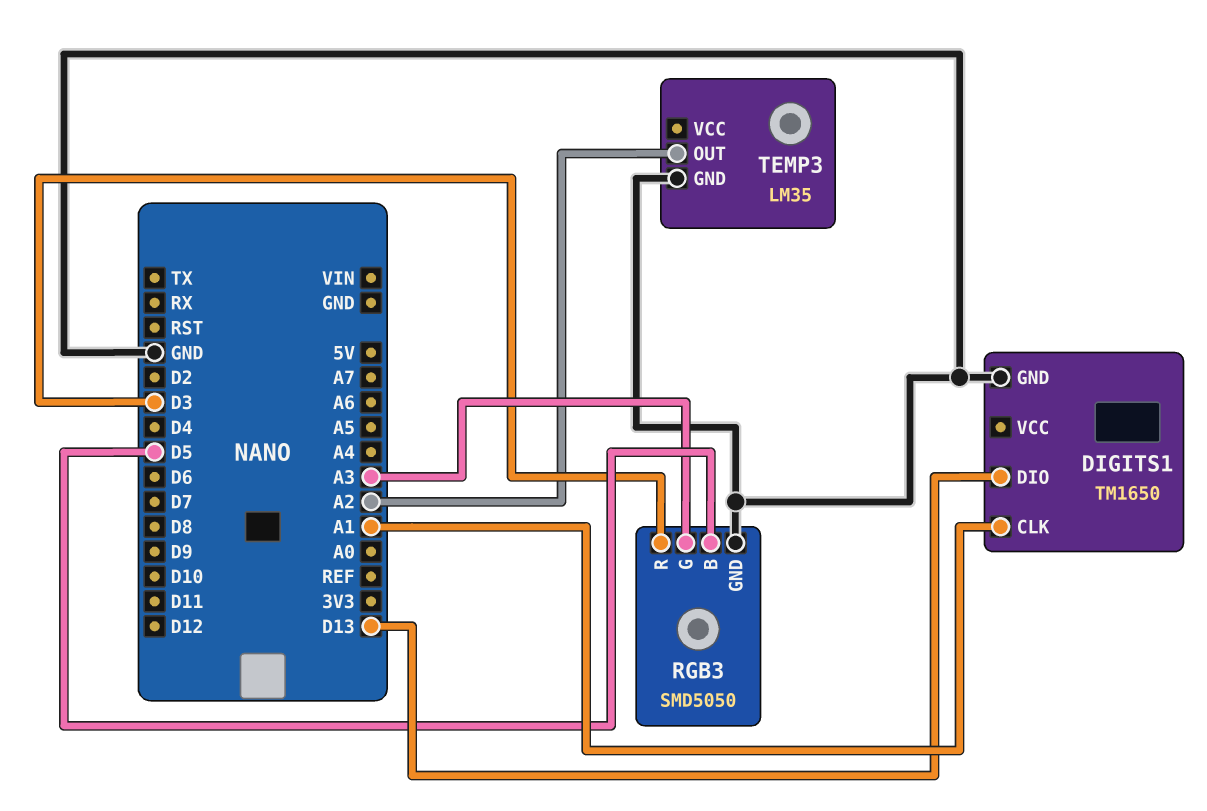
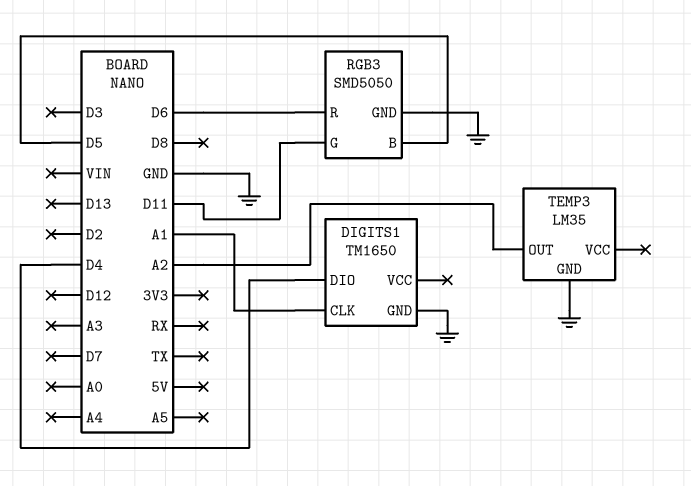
DIGITS1 pin DIO: D13 -> D4
RGB3 pin G: A3 -> D11
RGB3 pin R: D3 -> D6

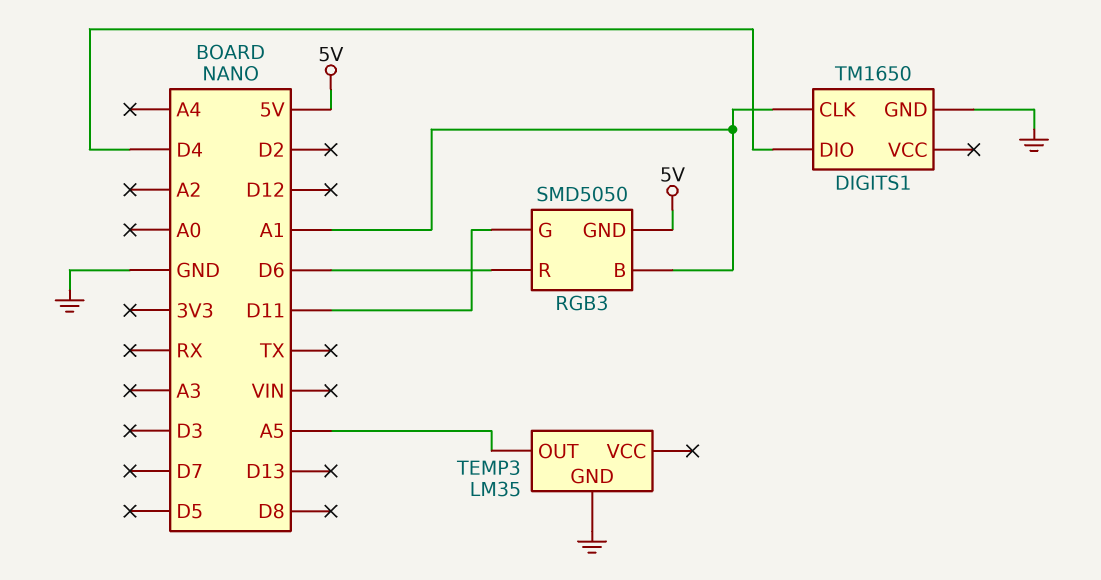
RGB3 pin B: D5 -> A1
RGB3 pin GND: GND -> 5V
TEMP3 pin OUT: A2 -> A5

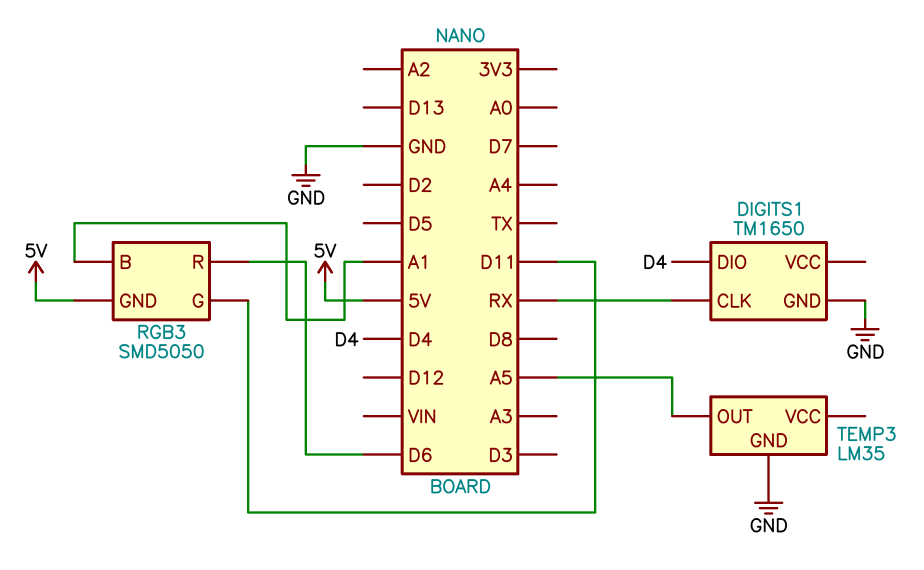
DIGITS1 pin CLK: A1 -> RX

